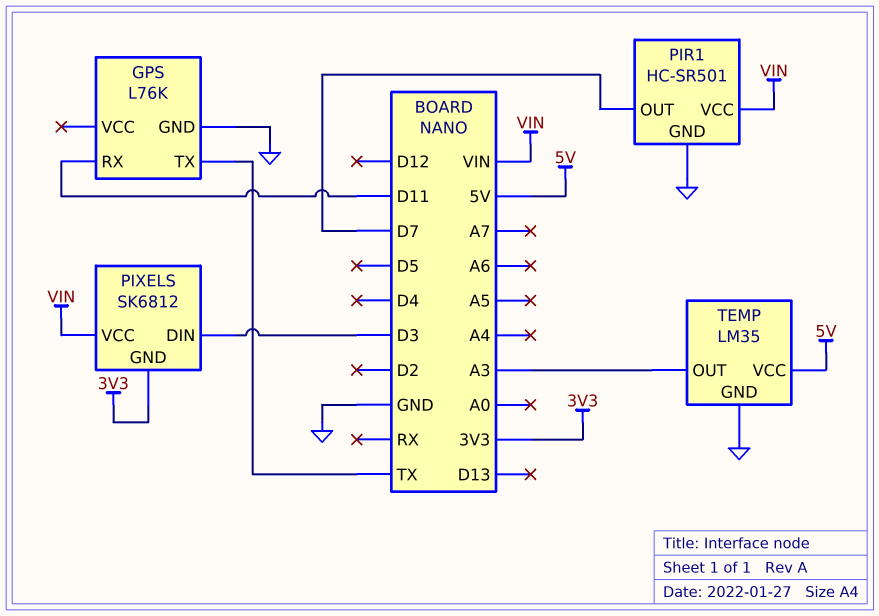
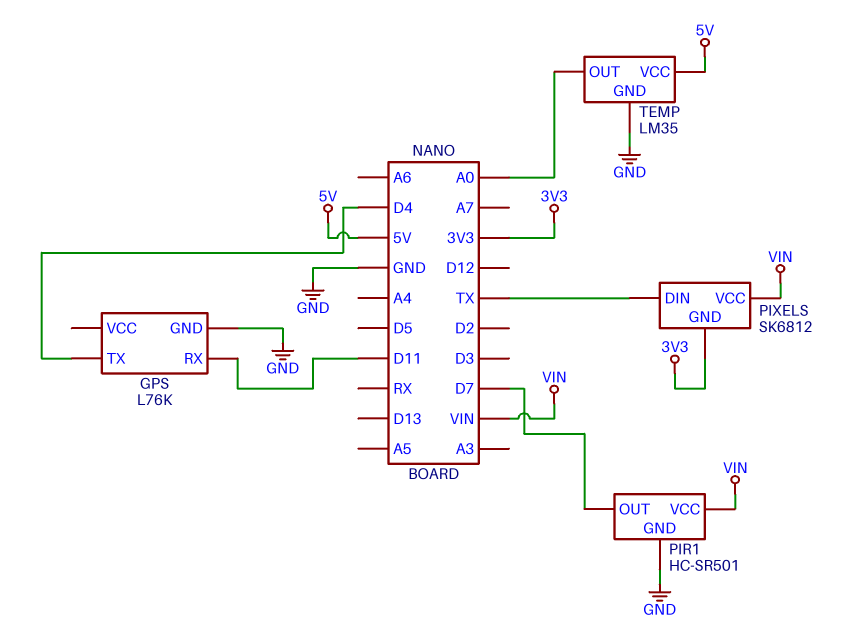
GPS pin TX: TX -> D4
PIXELS pin DIN: D3 -> TX
TEMP pin OUT: A3 -> A0

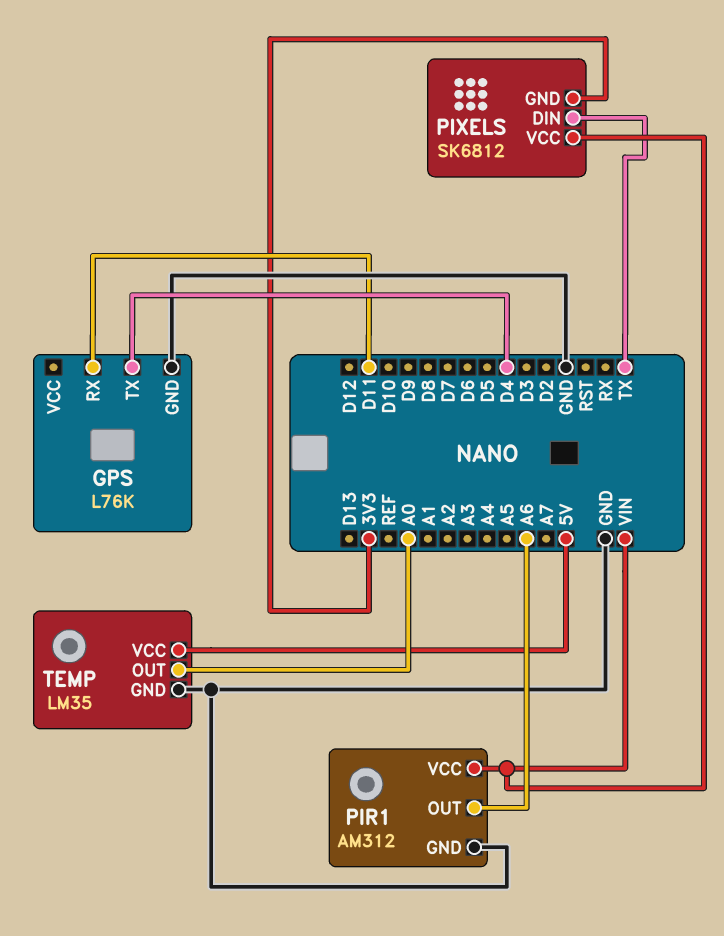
PIR1: HC-SR501 -> AM312
PIR1 pin OUT: D7 -> A6

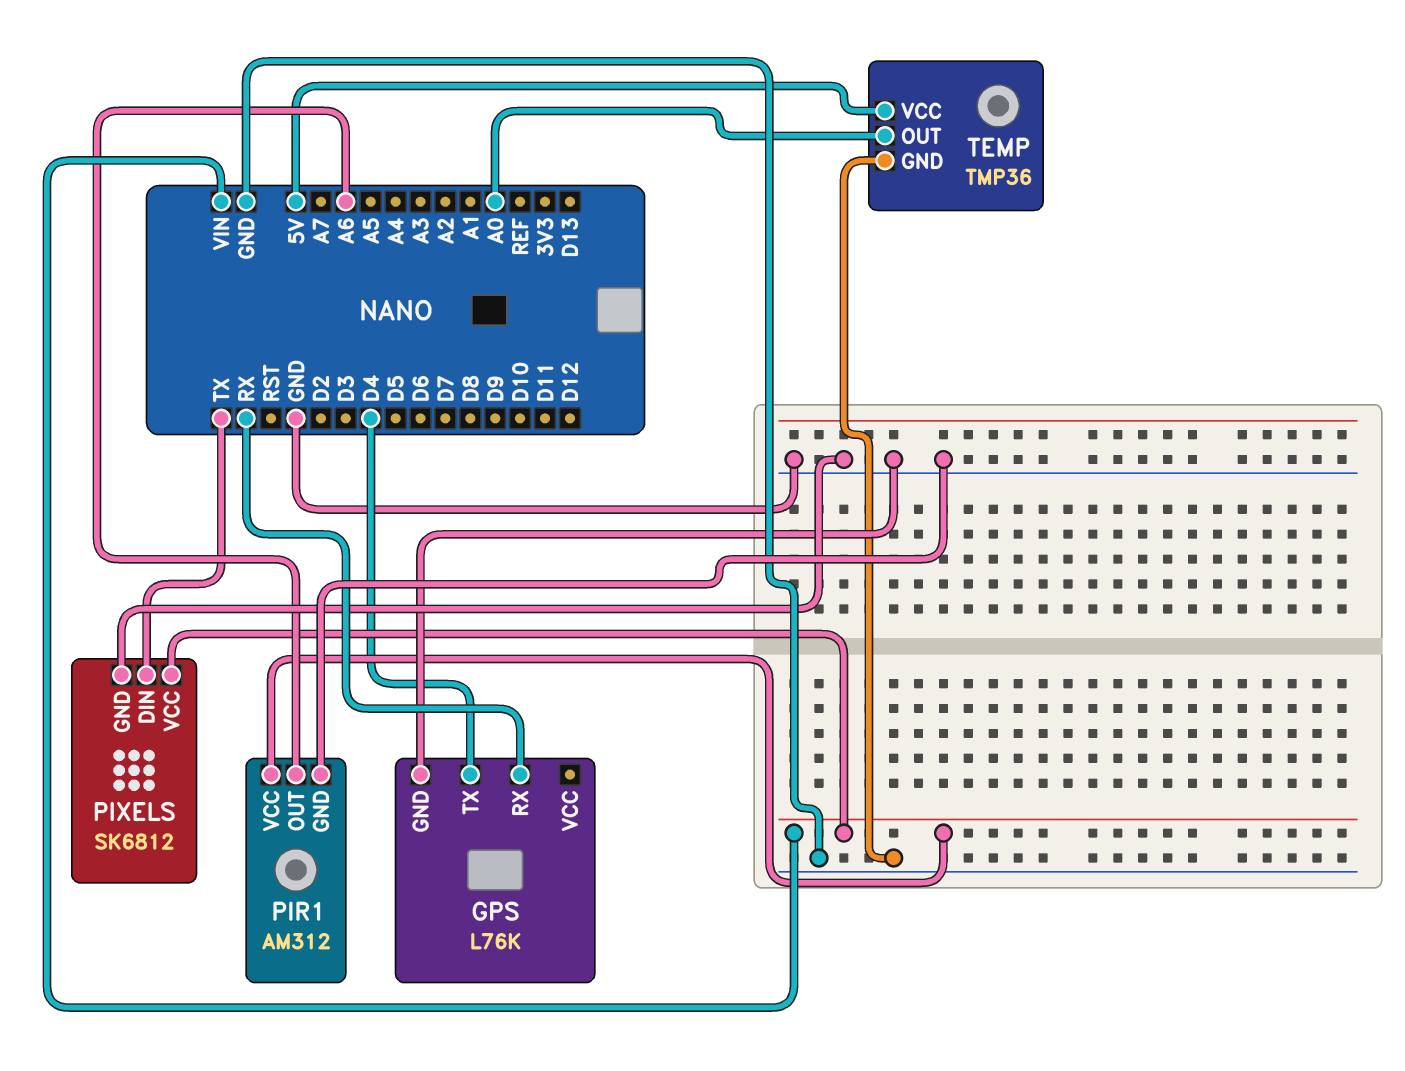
GPS pin RX: D11 -> RX
PIXELS pin GND: 3V3 -> GND
TEMP: LM35 -> TMP36

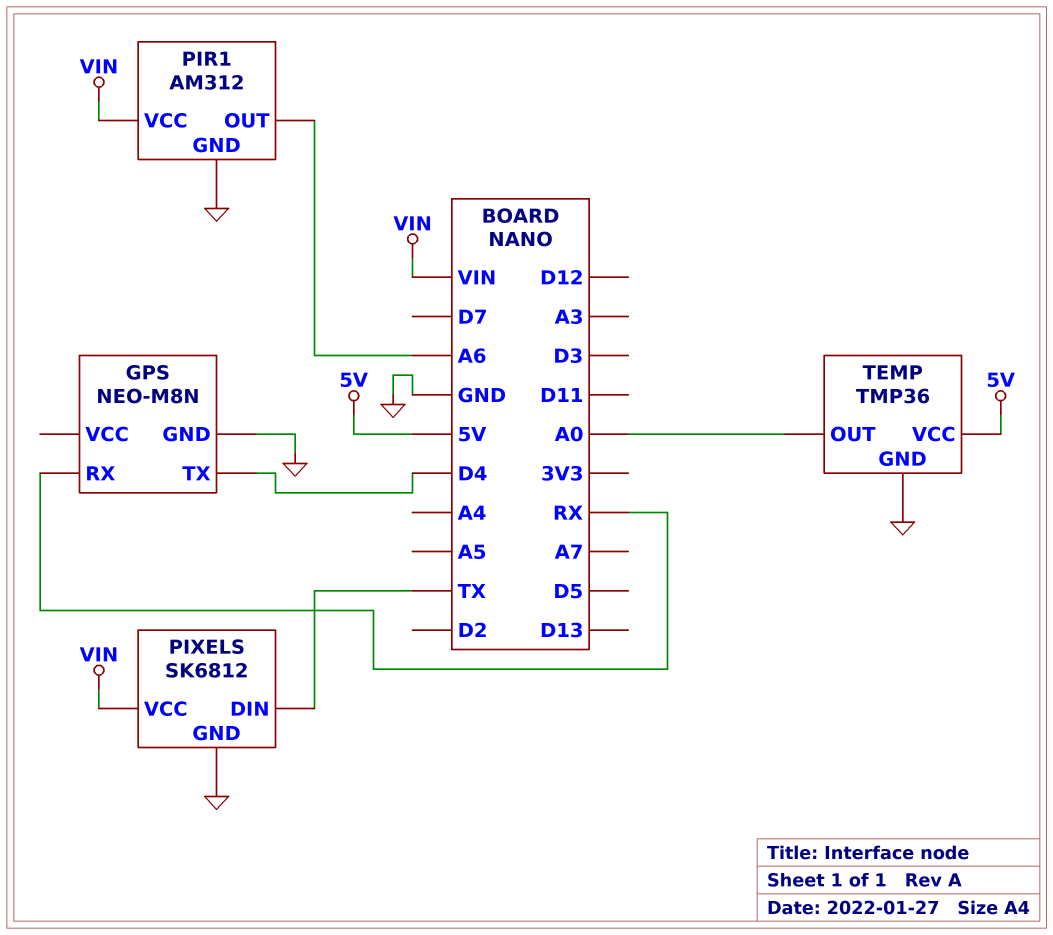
GPS: L76K -> NEO-M8N

